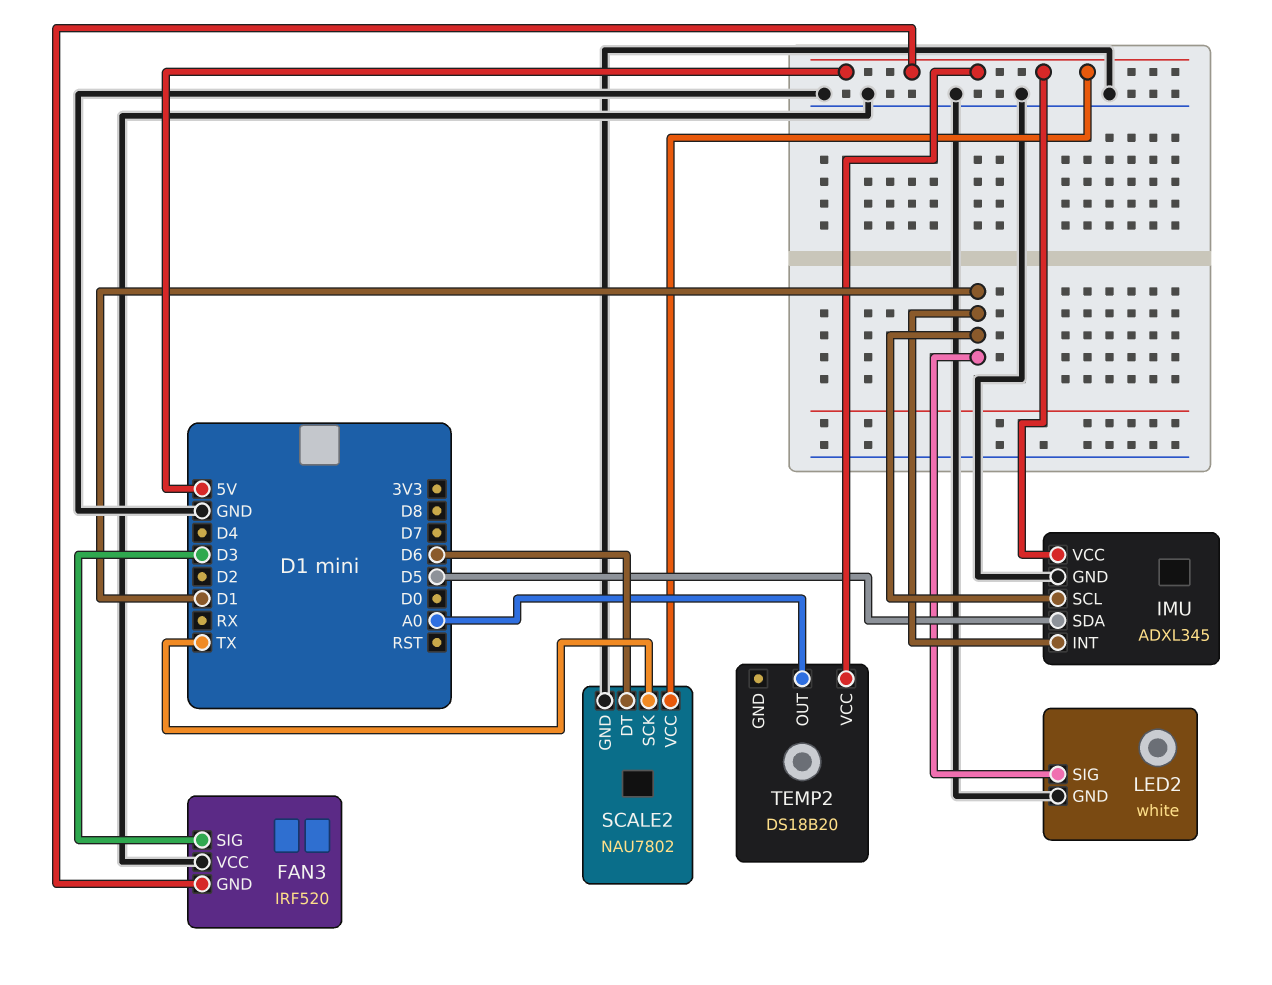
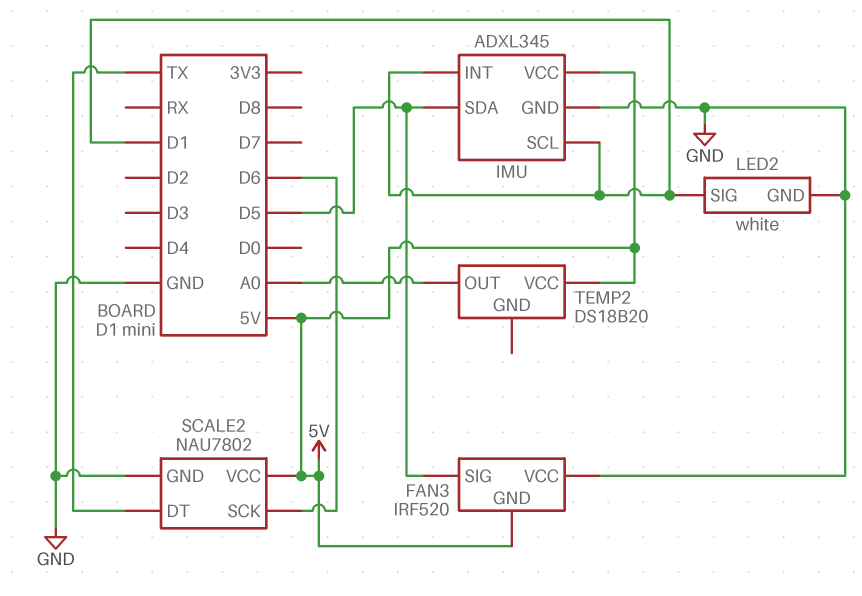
FAN3 pin SIG: D3 -> D5
SCALE2 pin DT: D6 -> TX
SCALE2 pin SCK: TX -> D6

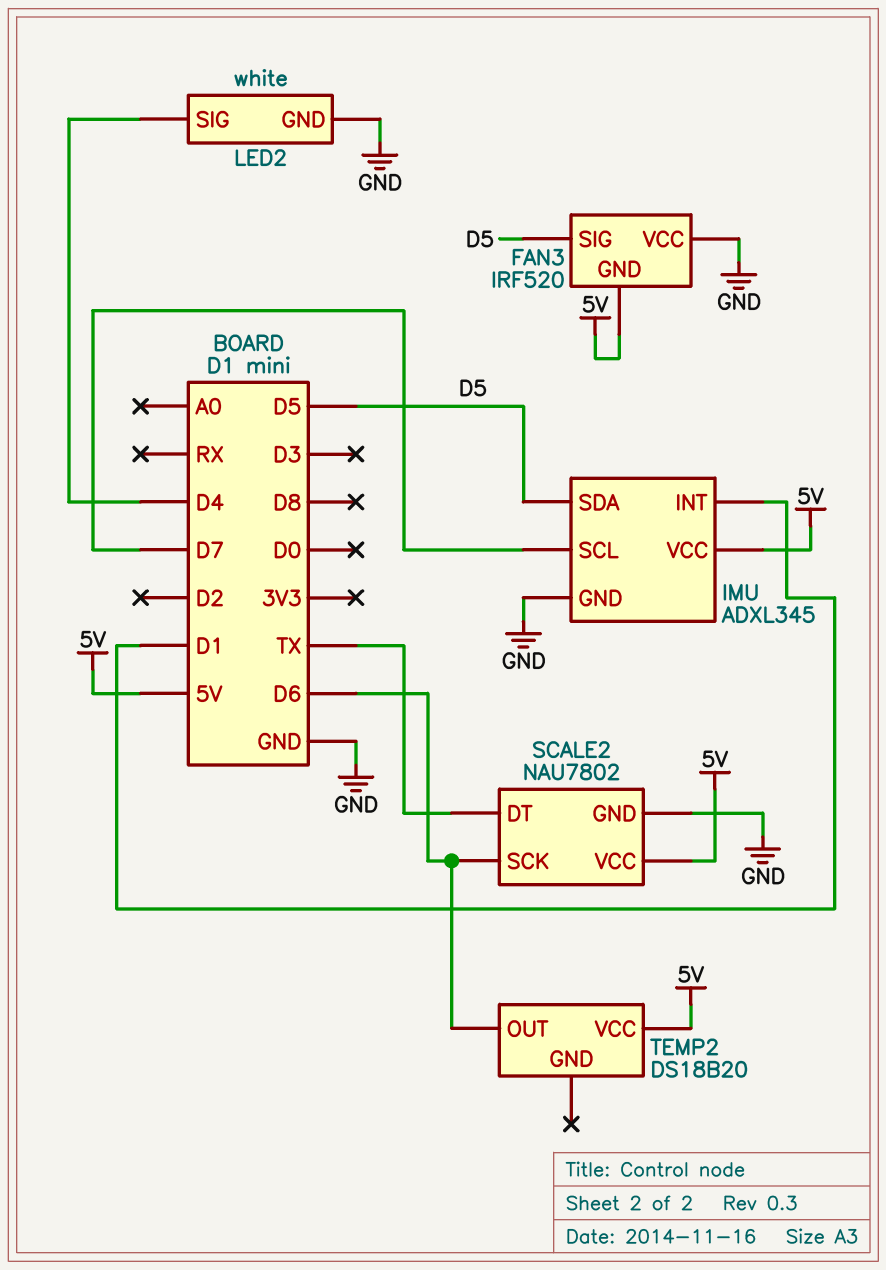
IMU pin SCL: D1 -> D7
LED2 pin SIG: D1 -> D4
TEMP2 pin OUT: A0 -> D6

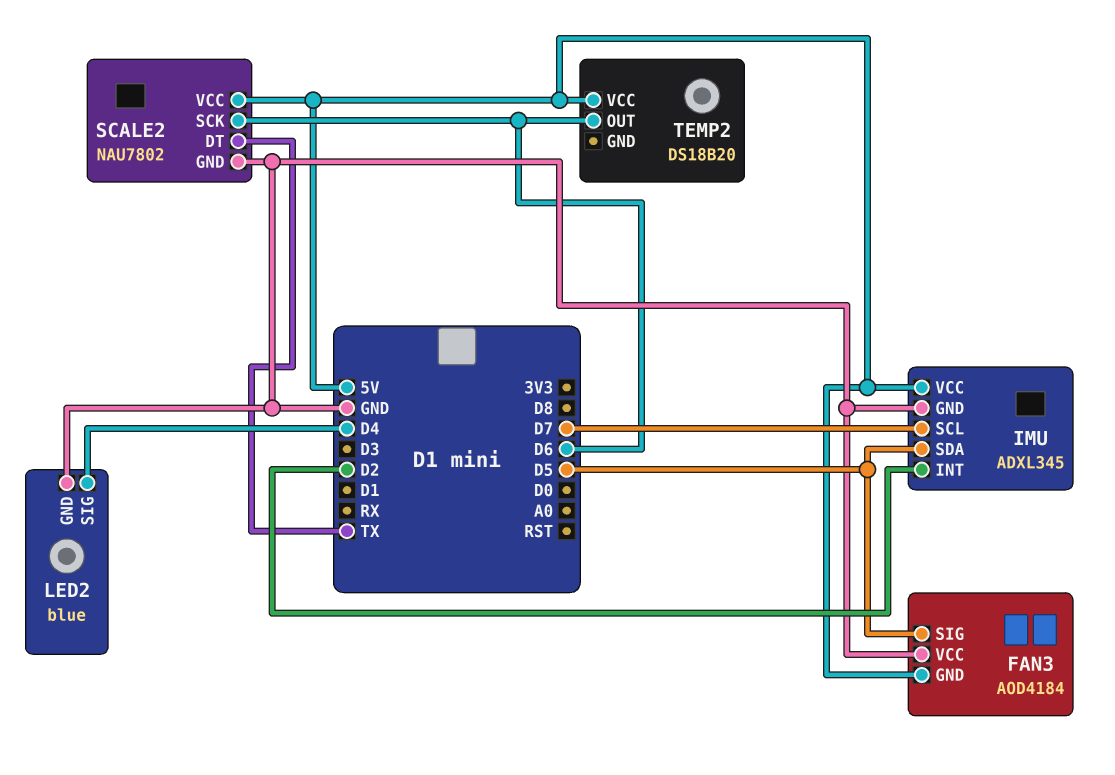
FAN3: IRF520 -> AOD4184
IMU pin INT: D1 -> D2
LED2: white -> blue

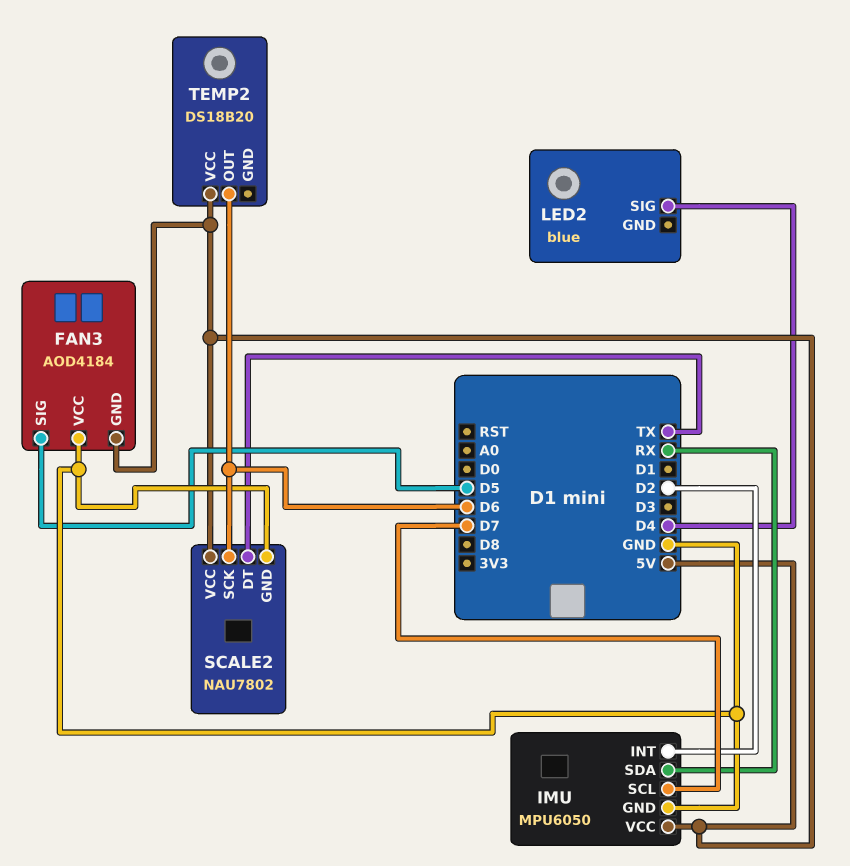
IMU: ADXL345 -> MPU6050
IMU pin SDA: D5 -> RX
LED2 pin GND: GND -> none

